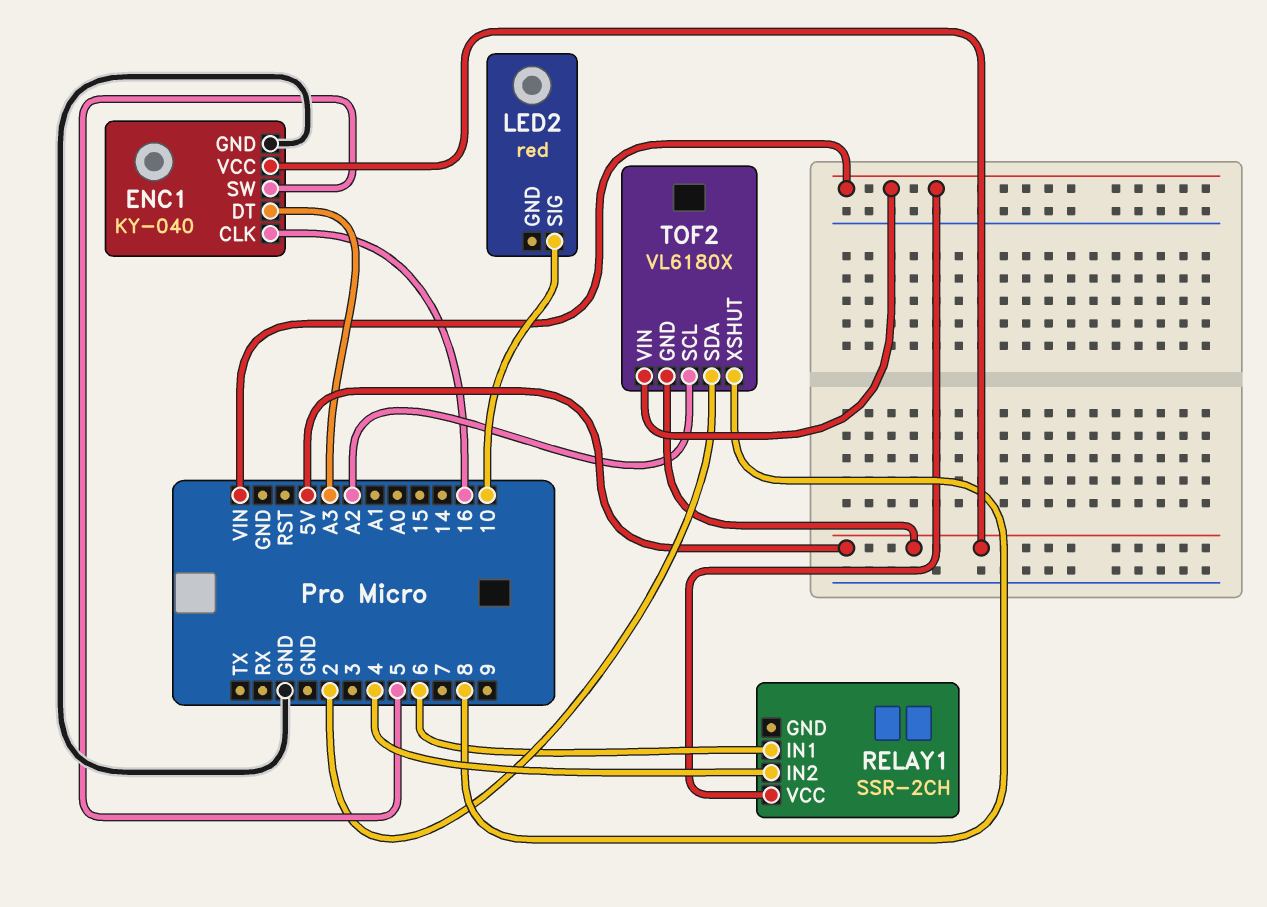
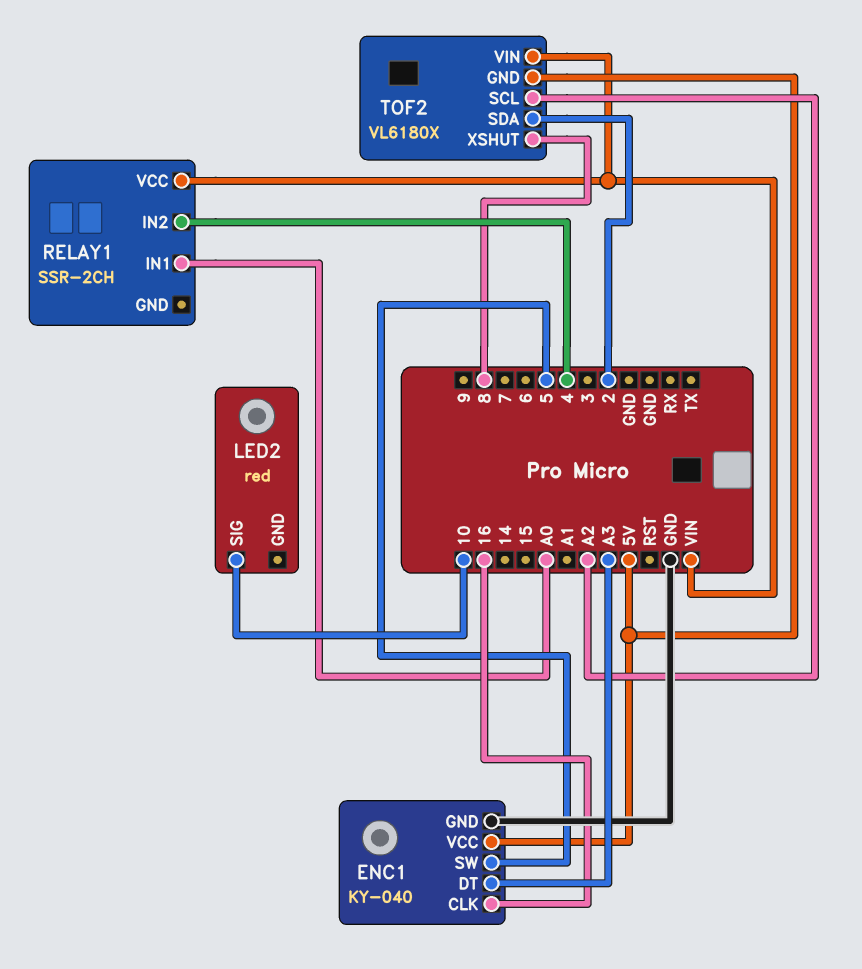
RELAY1 pin IN1: 6 -> A0

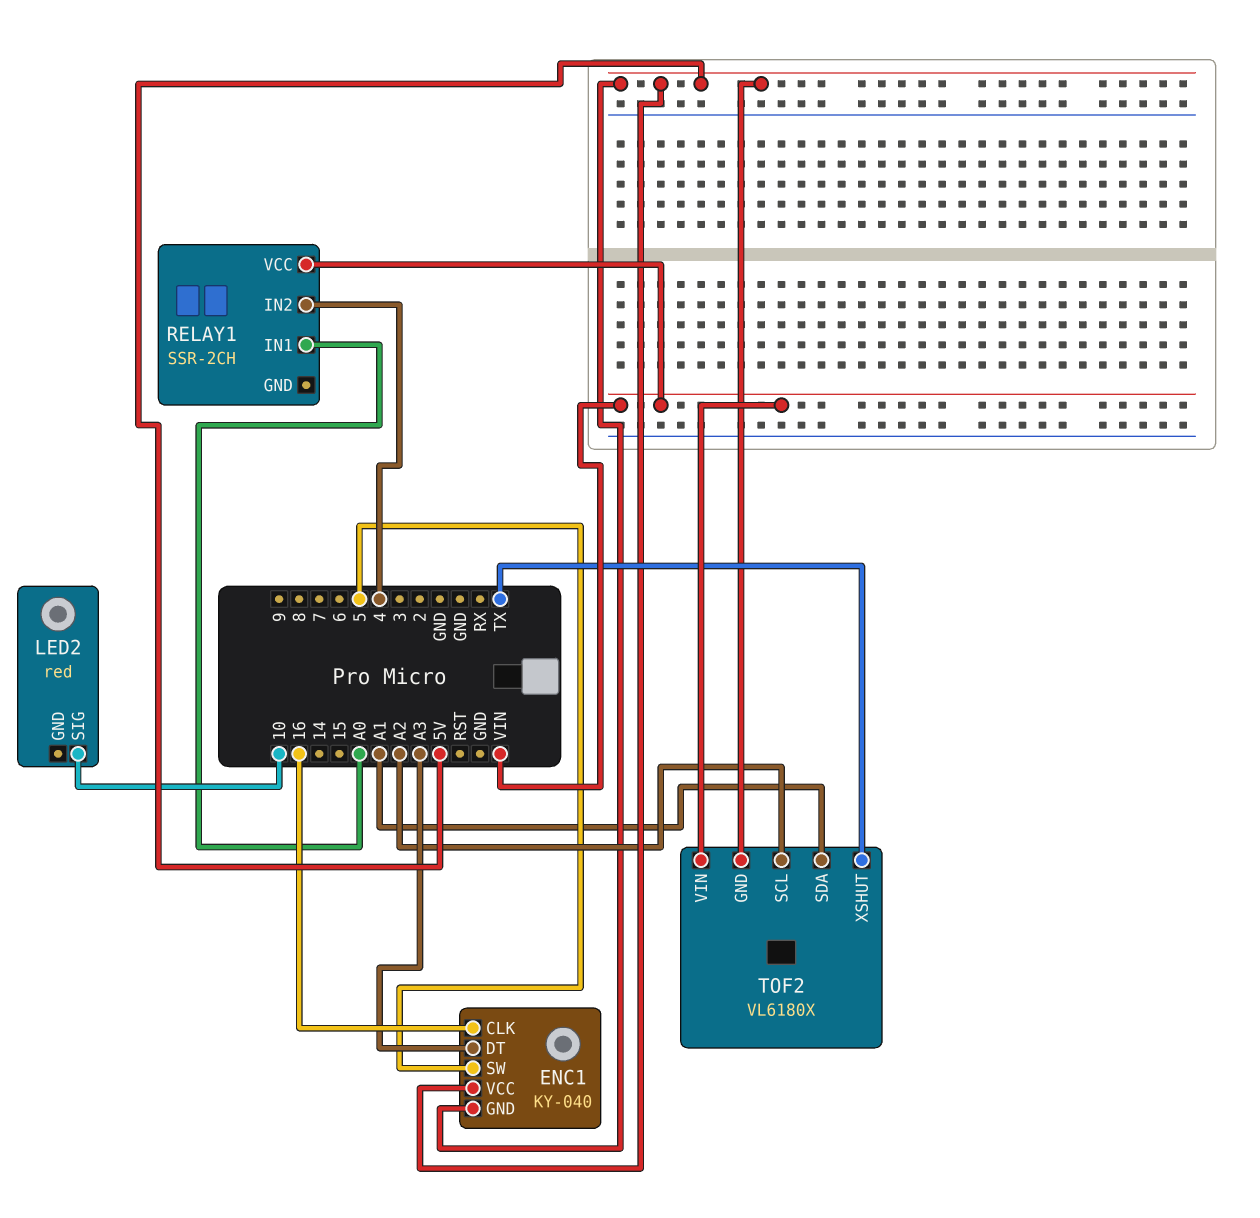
ENC1 pin GND: GND -> 5V
TOF2 pin SDA: 2 -> A1
TOF2 pin XSHUT: 8 -> TX

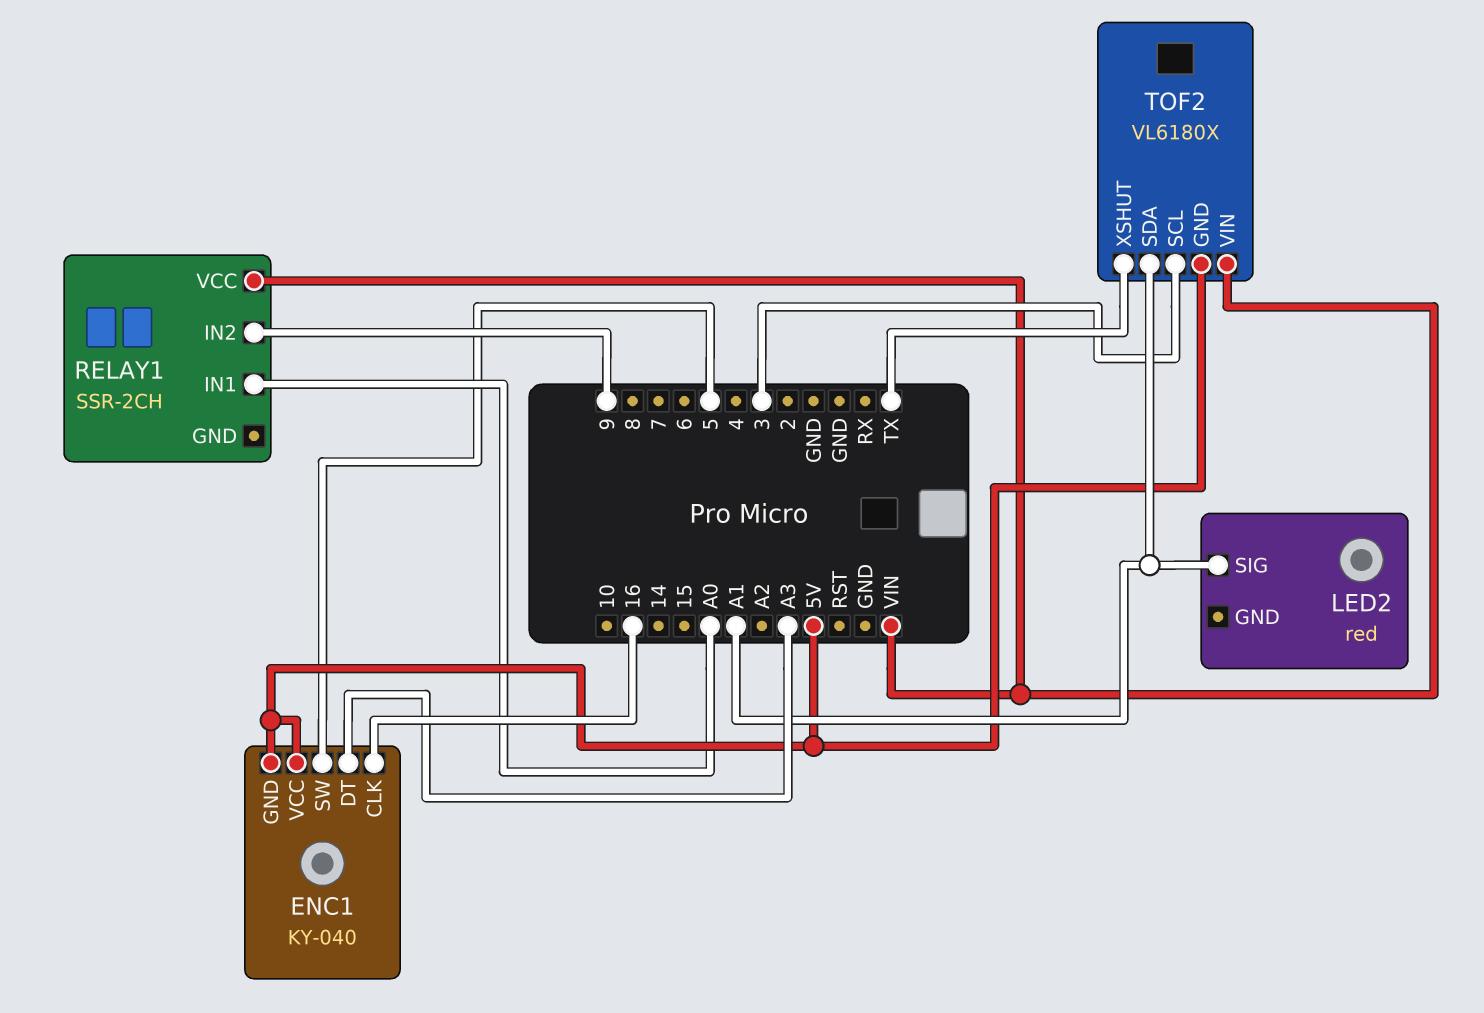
LED2 pin SIG: 10 -> A1
RELAY1 pin IN2: 4 -> 9
TOF2 pin SCL: A2 -> 3

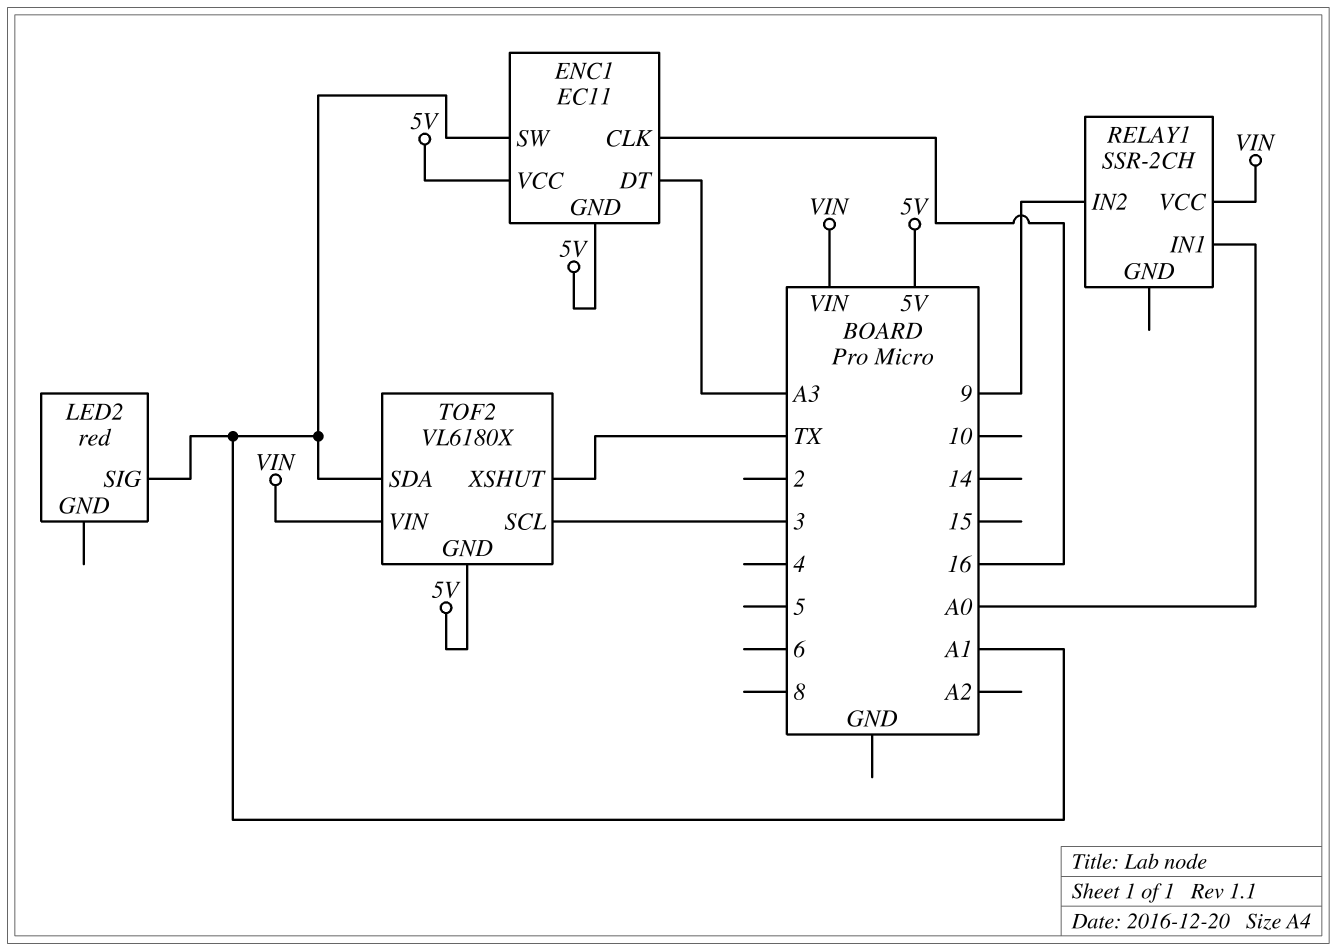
ENC1: KY-040 -> EC11
ENC1 pin SW: 5 -> A1

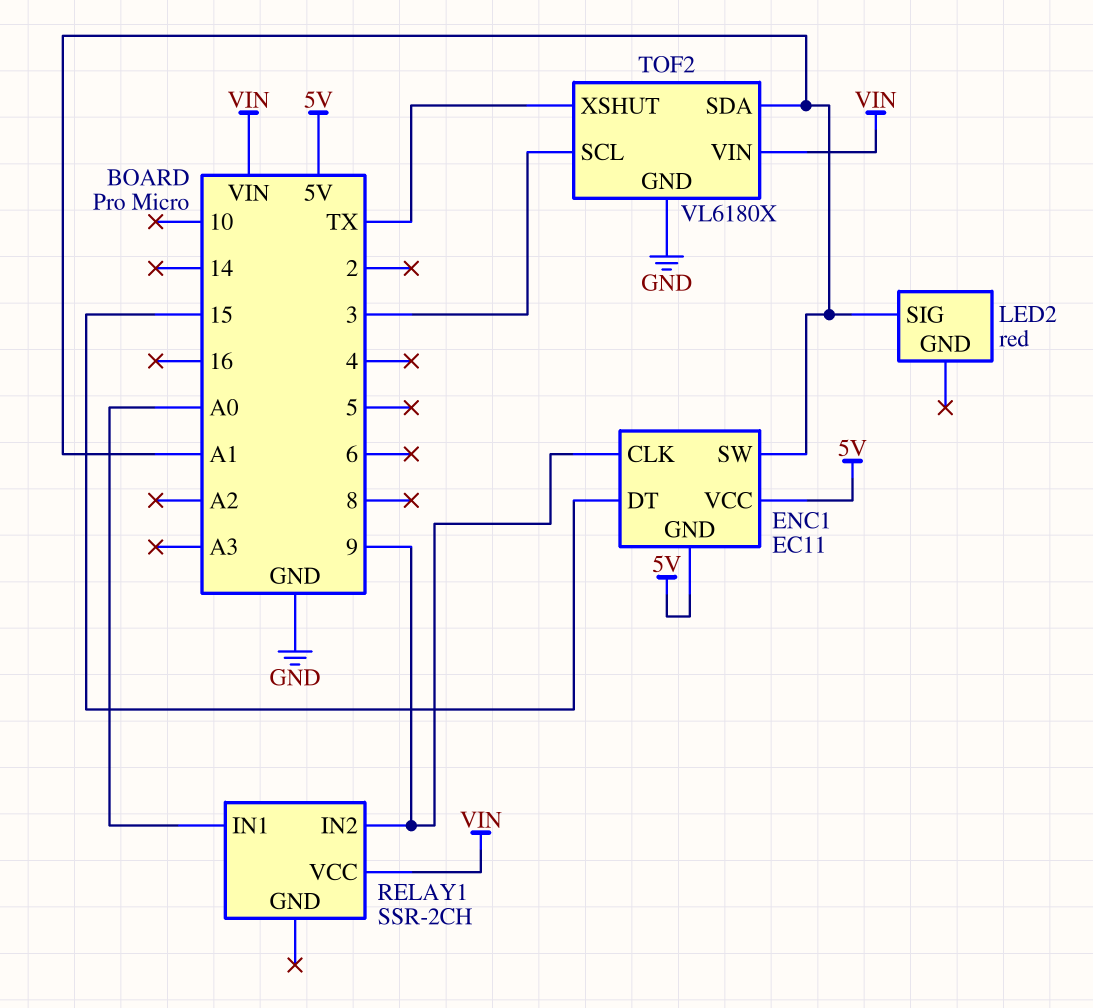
ENC1 pin CLK: 16 -> 9
ENC1 pin DT: A3 -> 15
TOF2 pin GND: 5V -> GND

